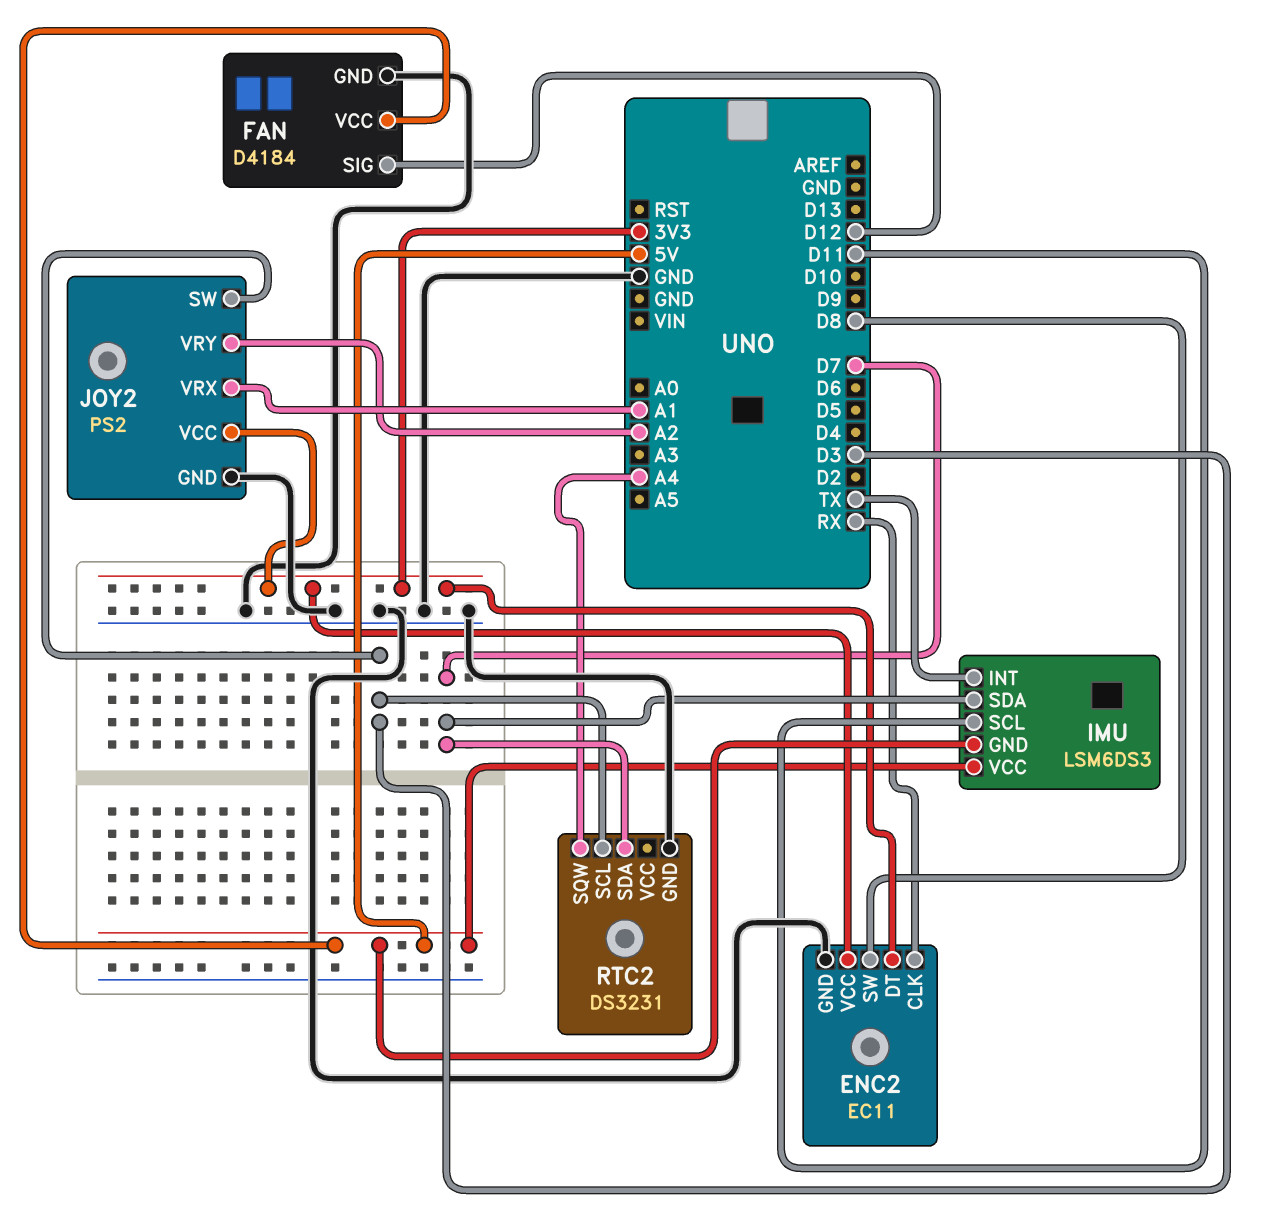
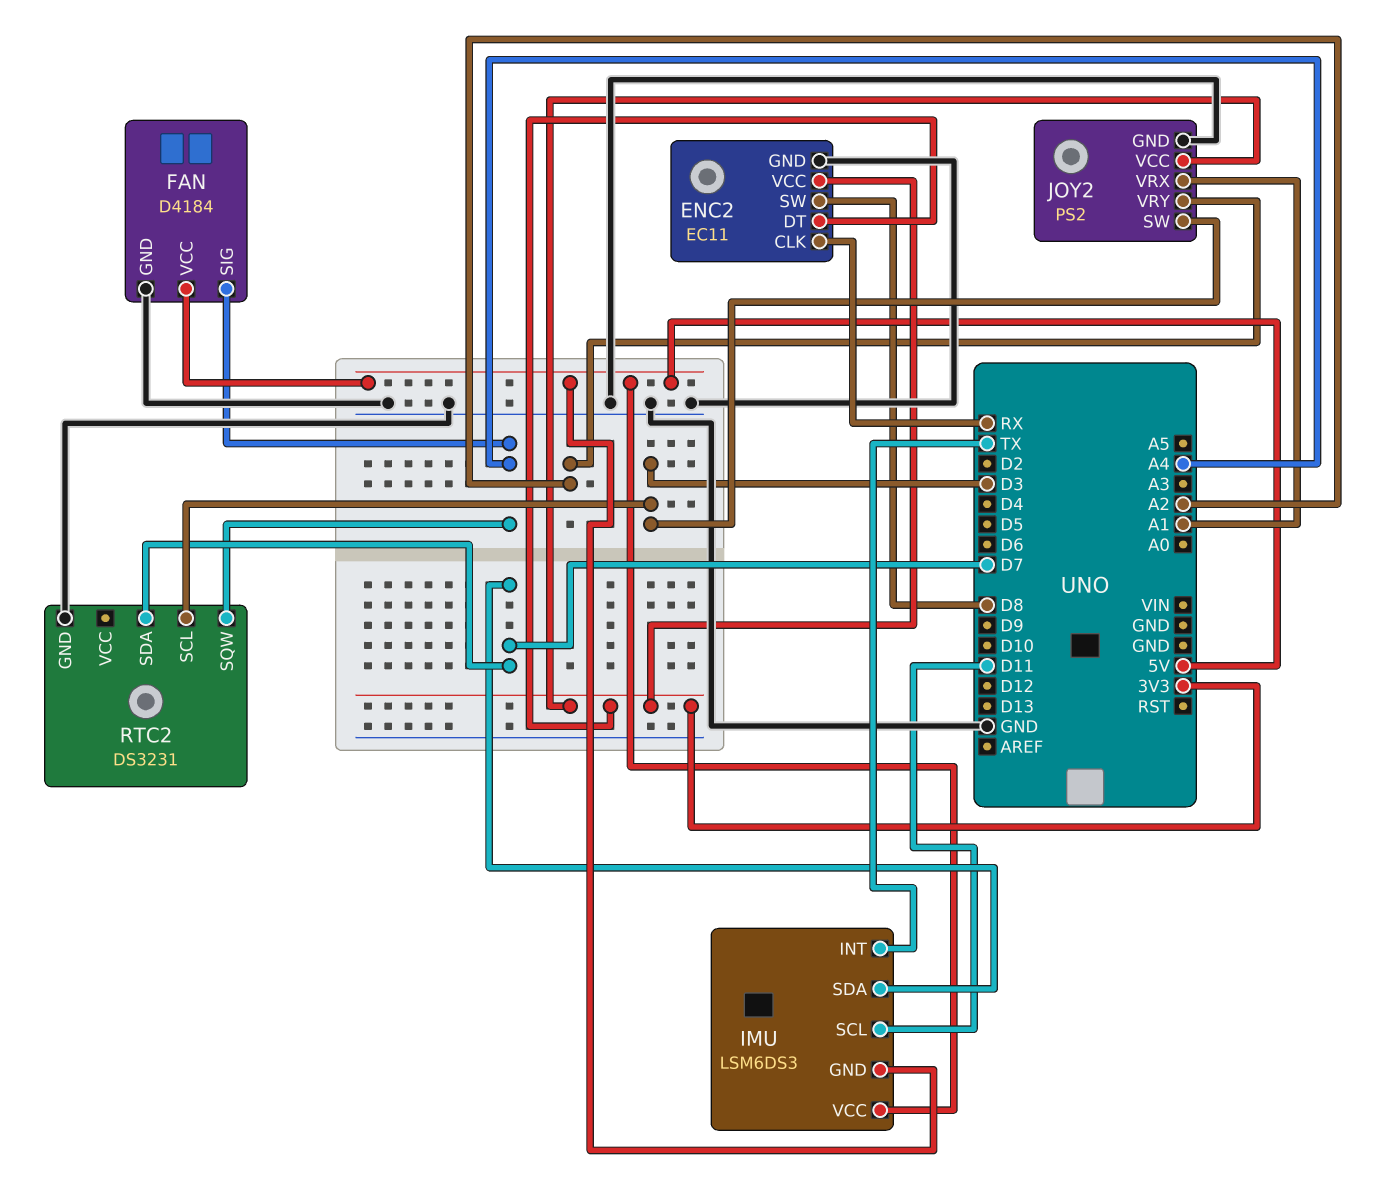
FAN pin SIG: D12 -> A4

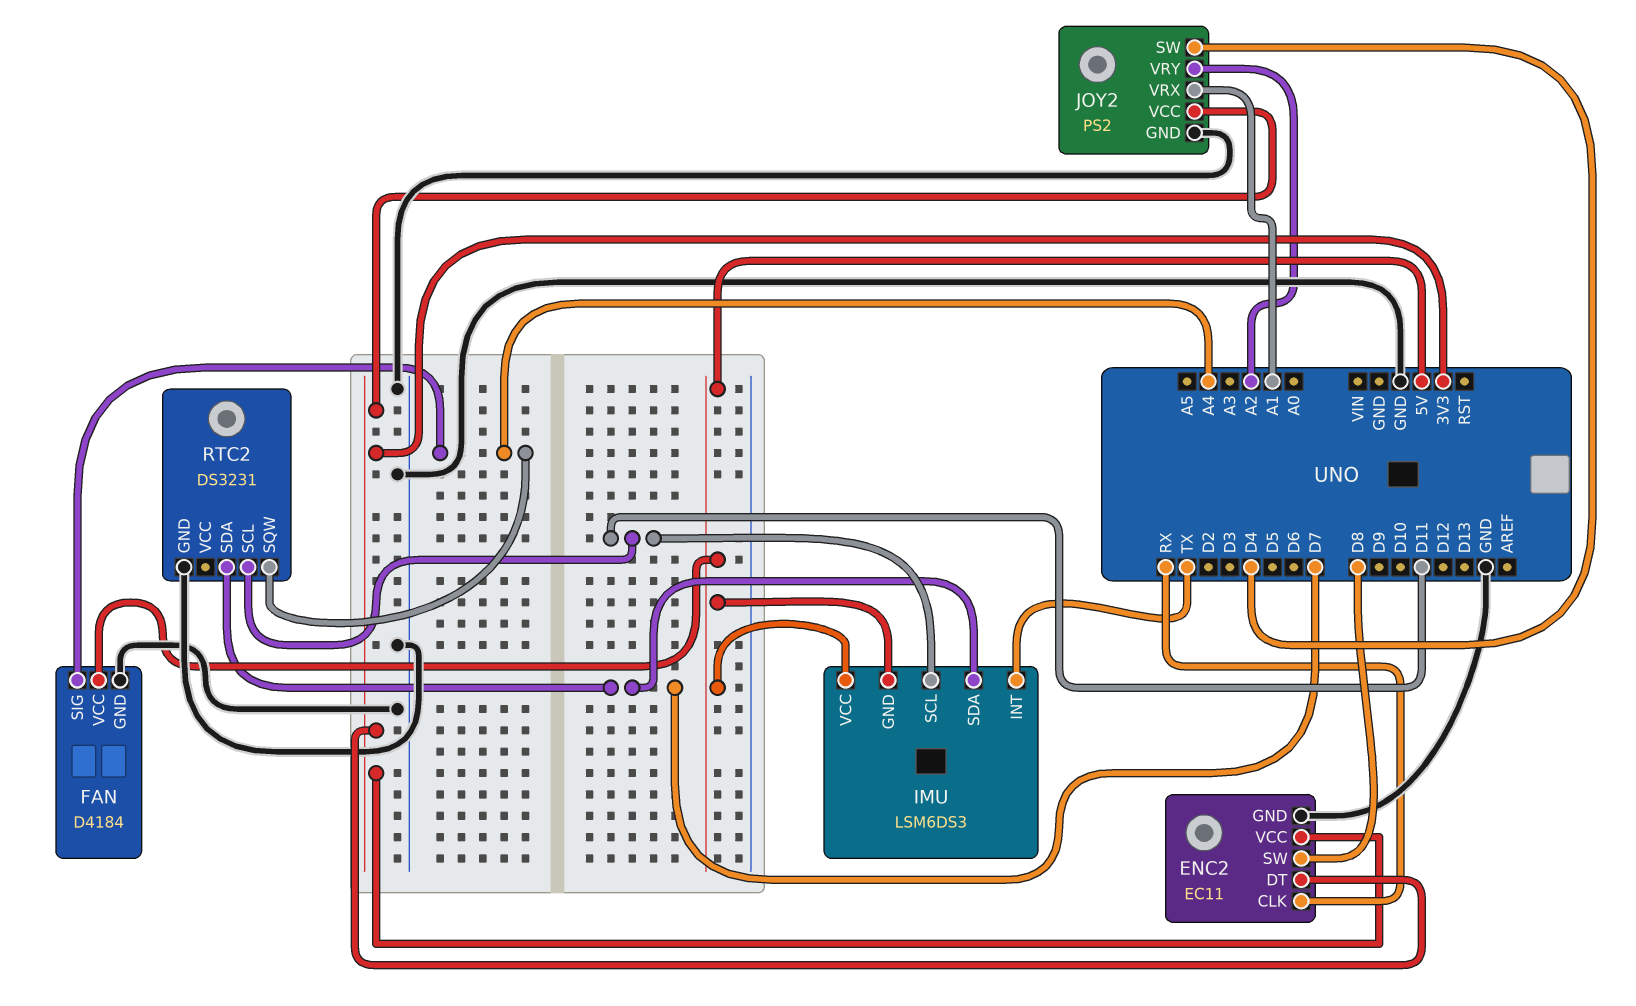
JOY2 pin SW: D3 -> D4
RTC2 pin SCL: D3 -> D11

